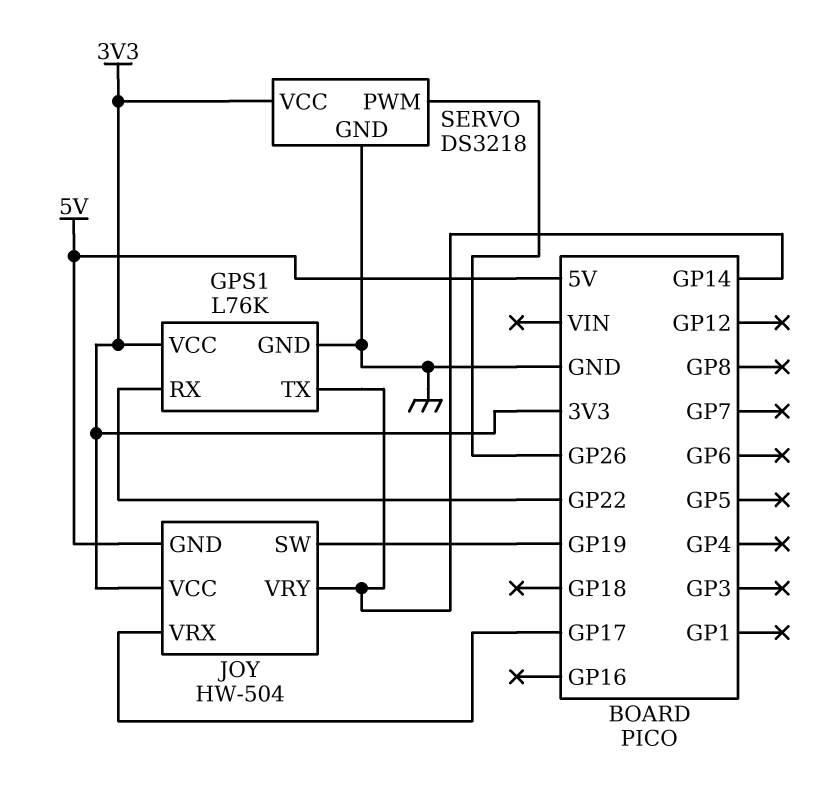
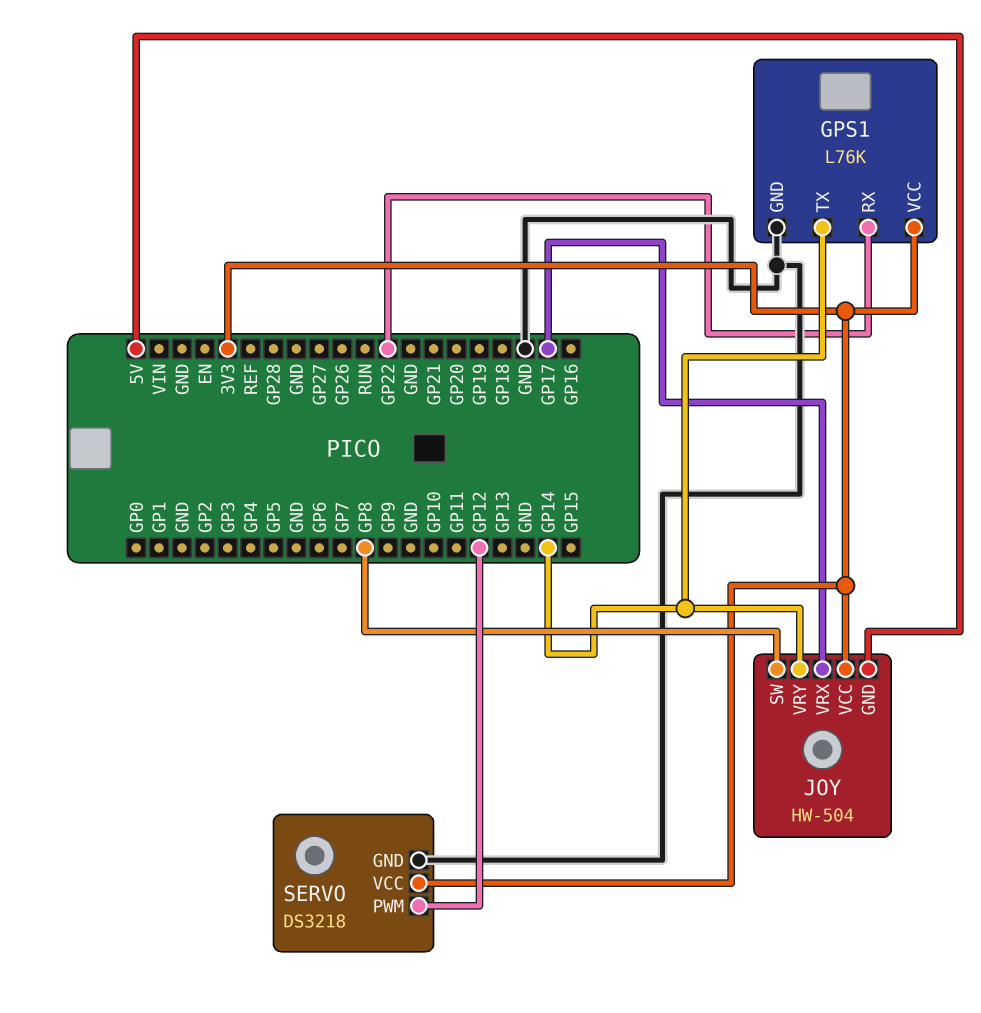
JOY pin SW: GP19 -> GP8
SERVO pin PWM: GP26 -> GP12

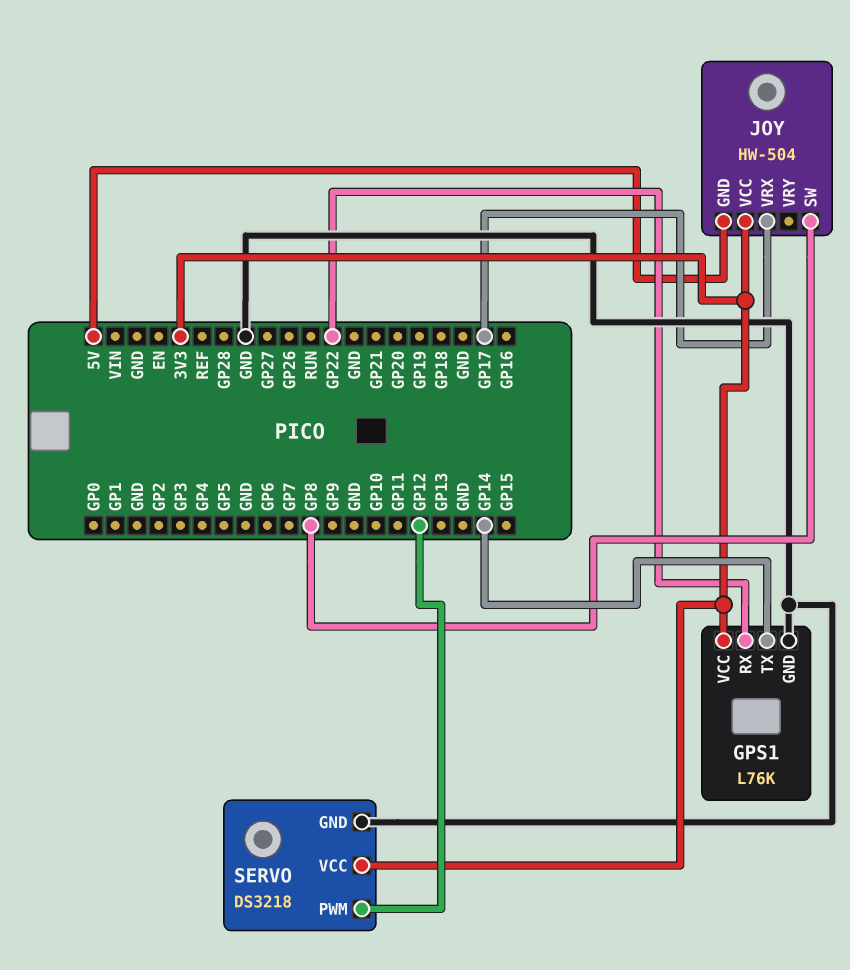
JOY pin VRY: GP14 -> none

